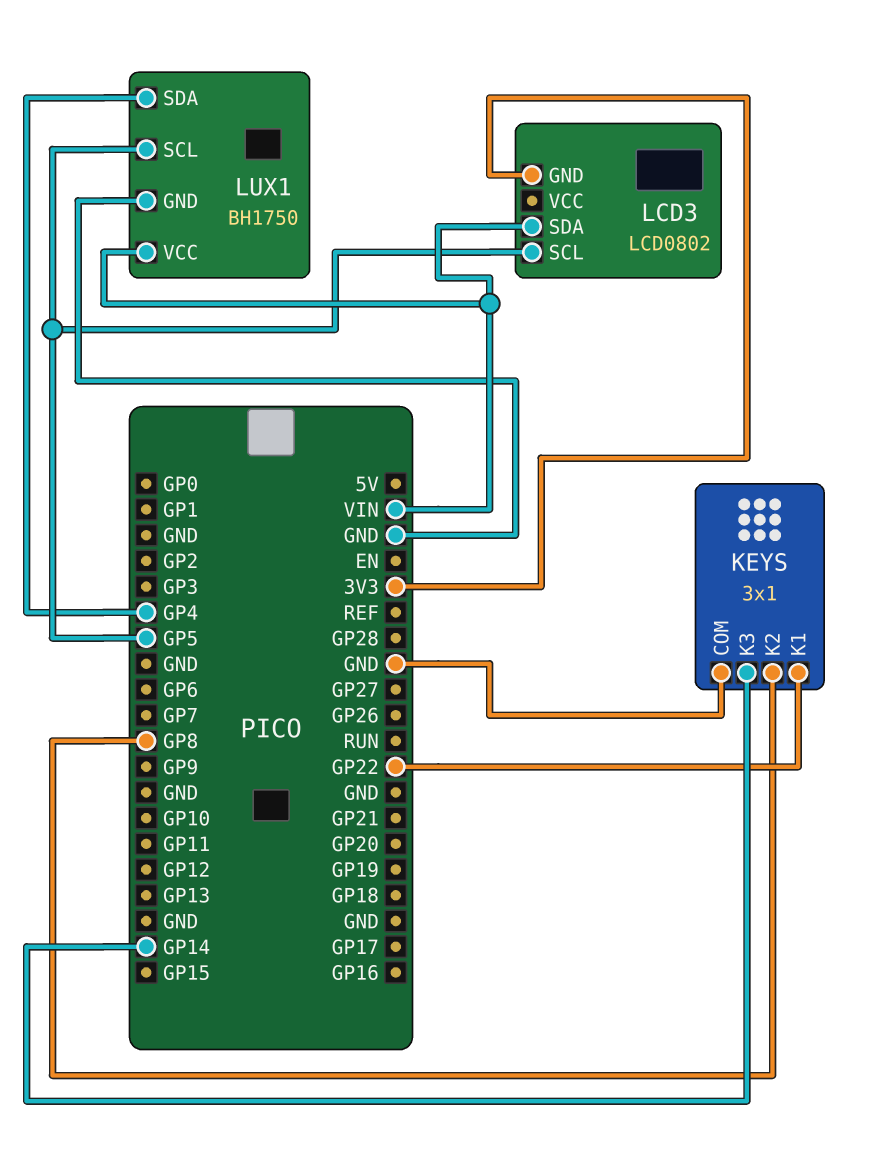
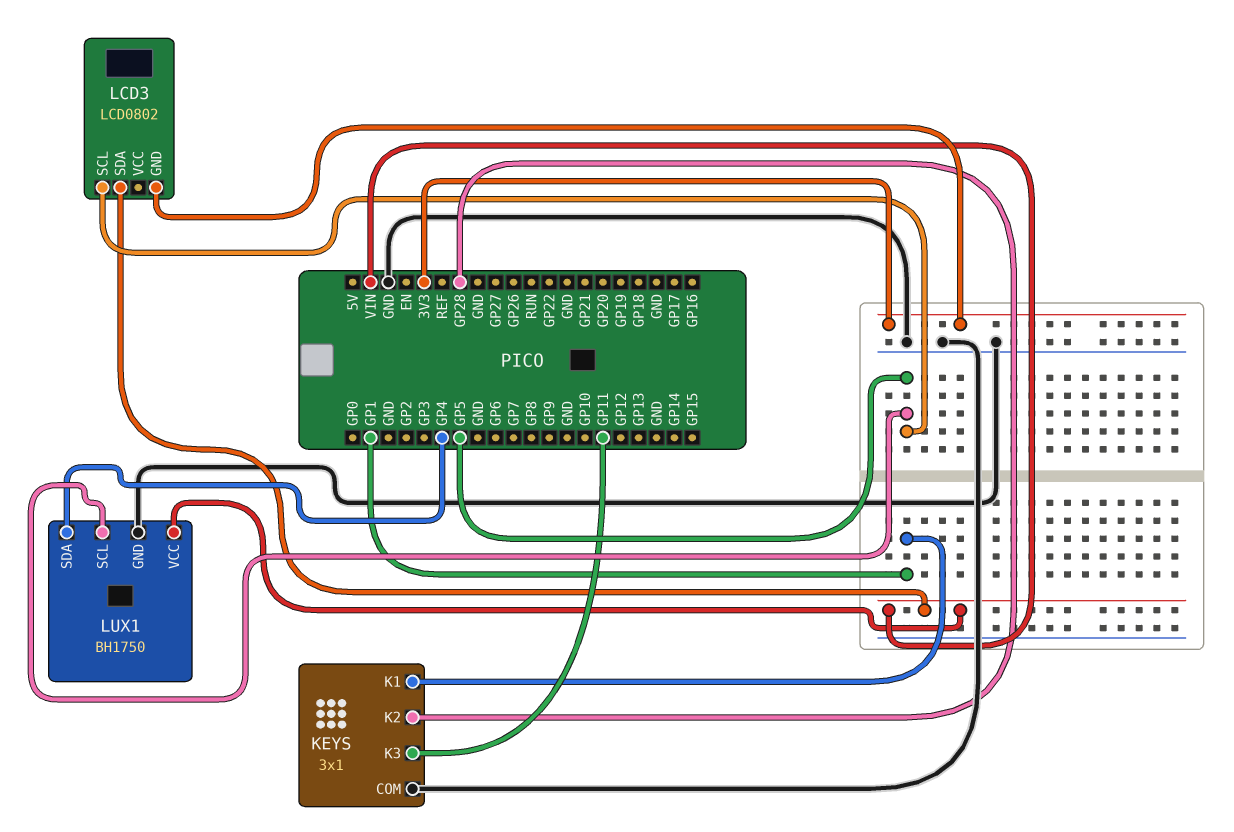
KEYS pin K1: GP22 -> GP1
KEYS pin K2: GP8 -> GP28
KEYS pin K3: GP14 -> GP11

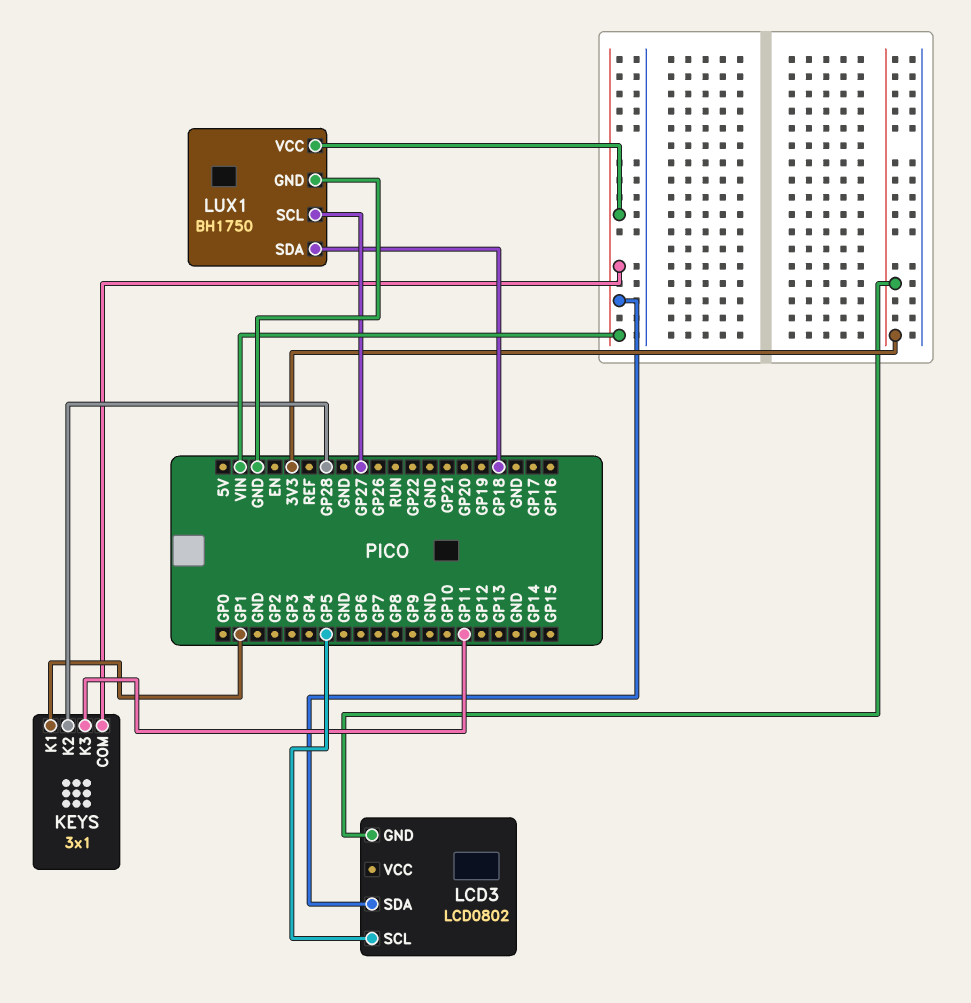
KEYS pin COM: GND -> VIN
LUX1 pin SCL: GP5 -> GP27
LUX1 pin SDA: GP4 -> GP18

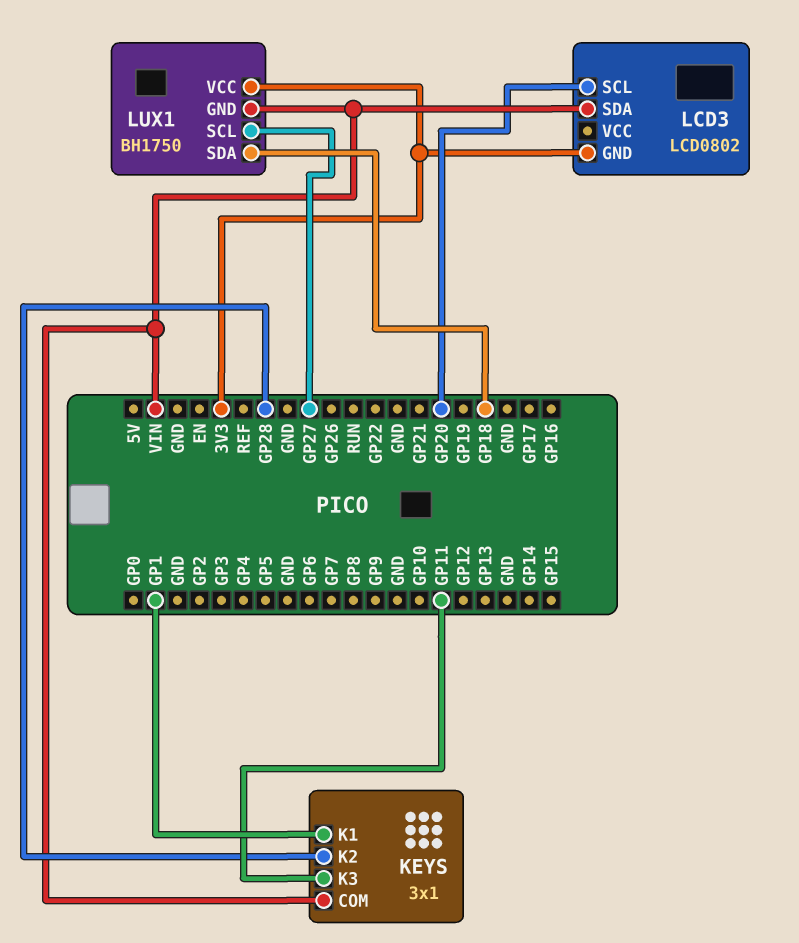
LCD3 pin SCL: GP5 -> GP20
LUX1 pin GND: GND -> VIN
LUX1 pin VCC: VIN -> 3V3

